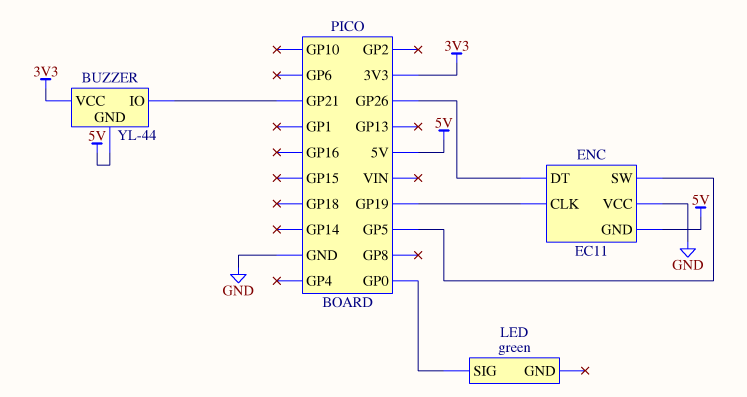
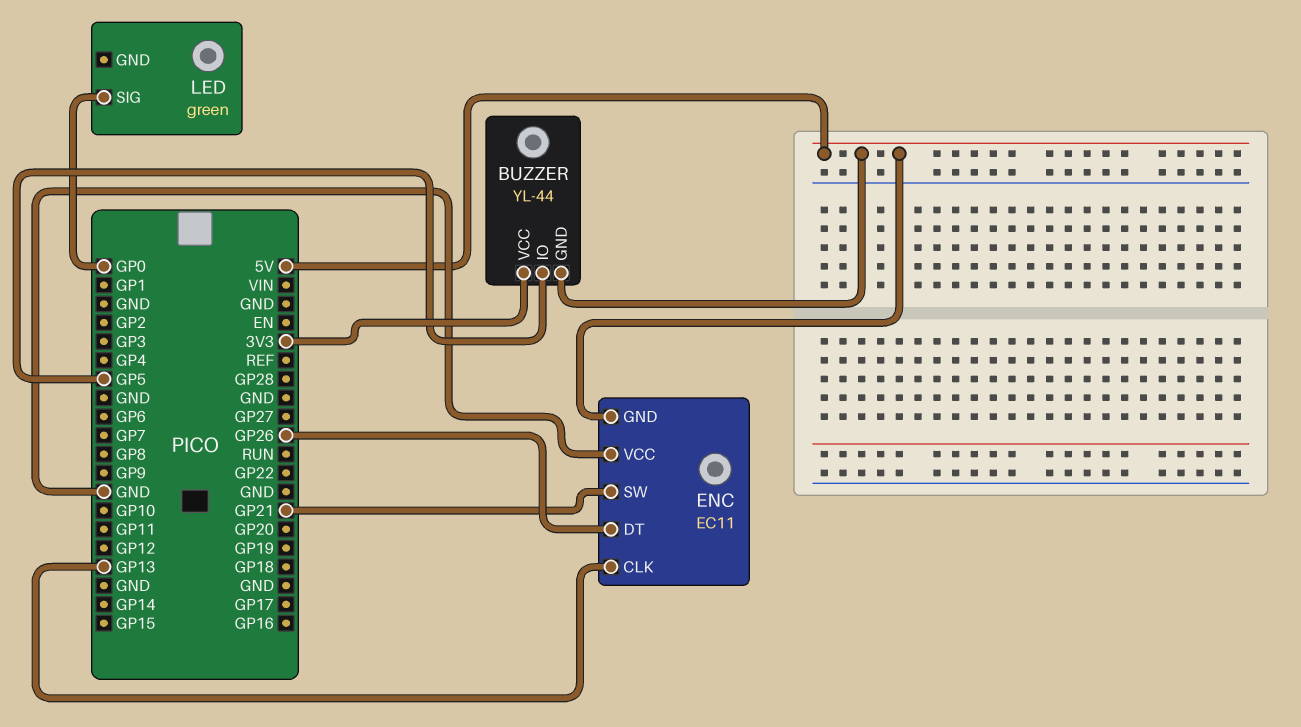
BUZZER pin IO: GP21 -> GP5
ENC pin CLK: GP19 -> GP13
ENC pin SW: GP5 -> GP21

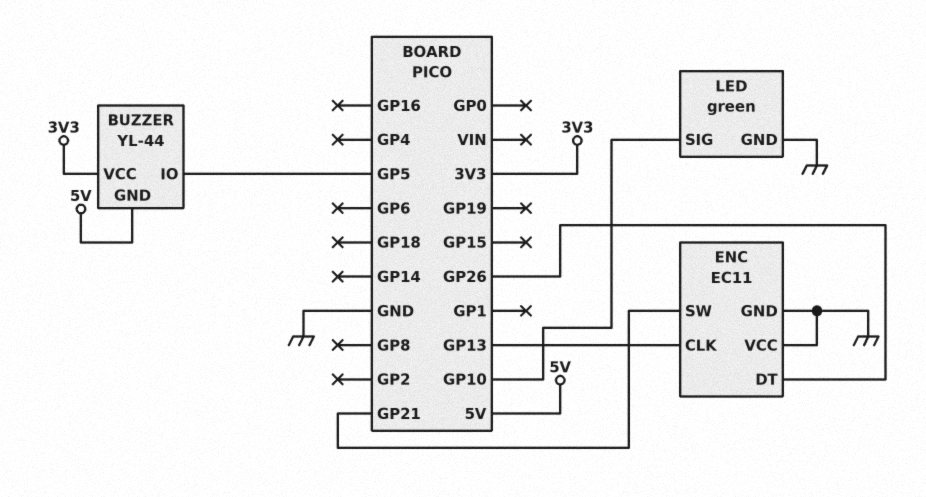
ENC pin GND: 5V -> GND
LED pin GND: none -> GND
LED pin SIG: GP0 -> GP10

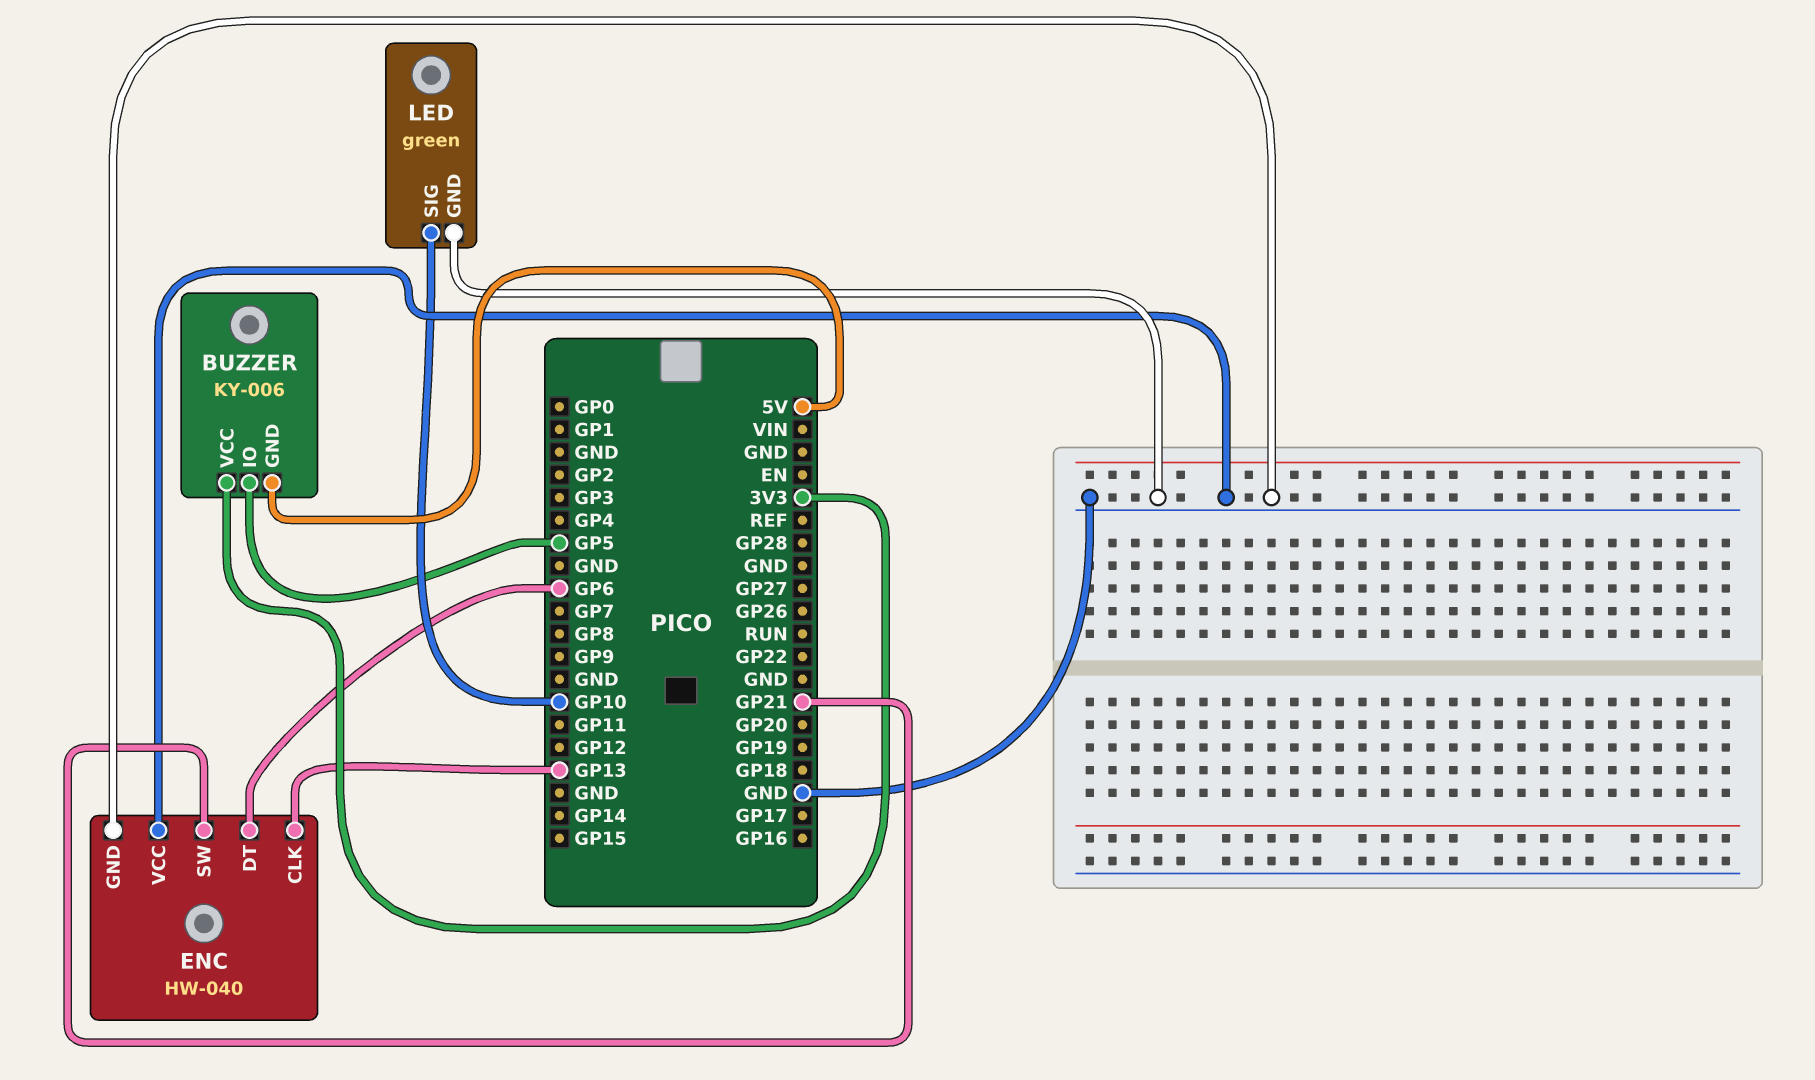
BUZZER: YL-44 -> KY-006
ENC: EC11 -> HW-040
ENC pin DT: GP26 -> GP6

